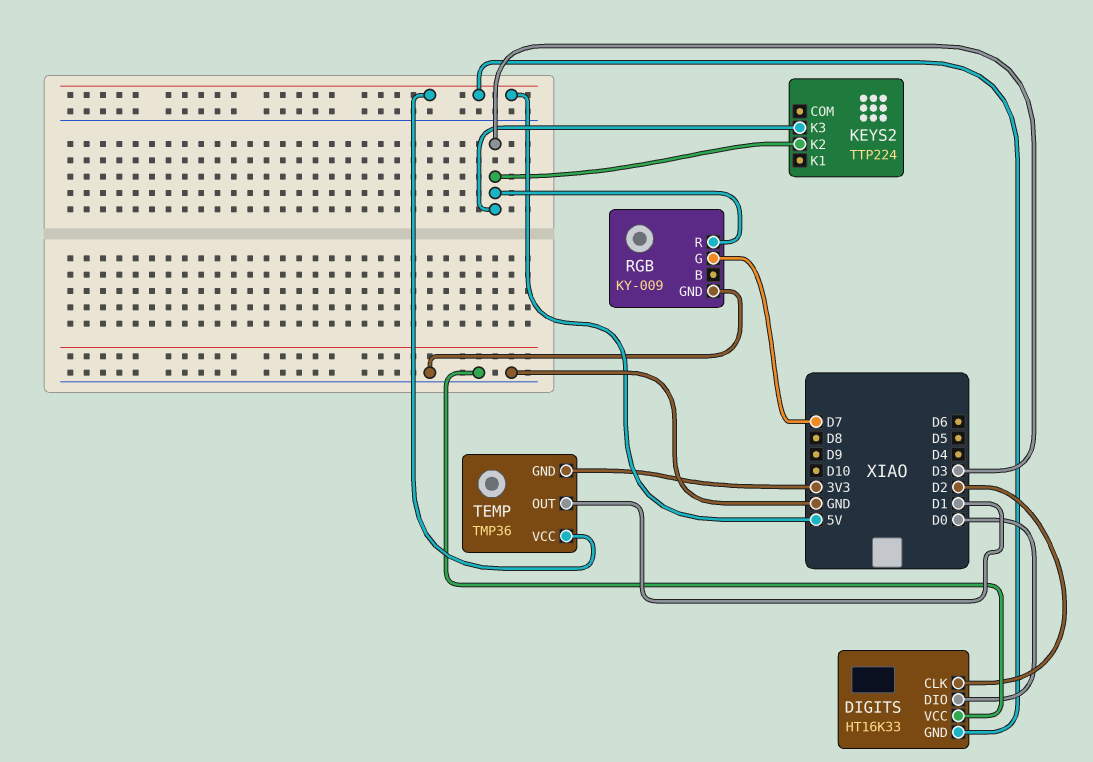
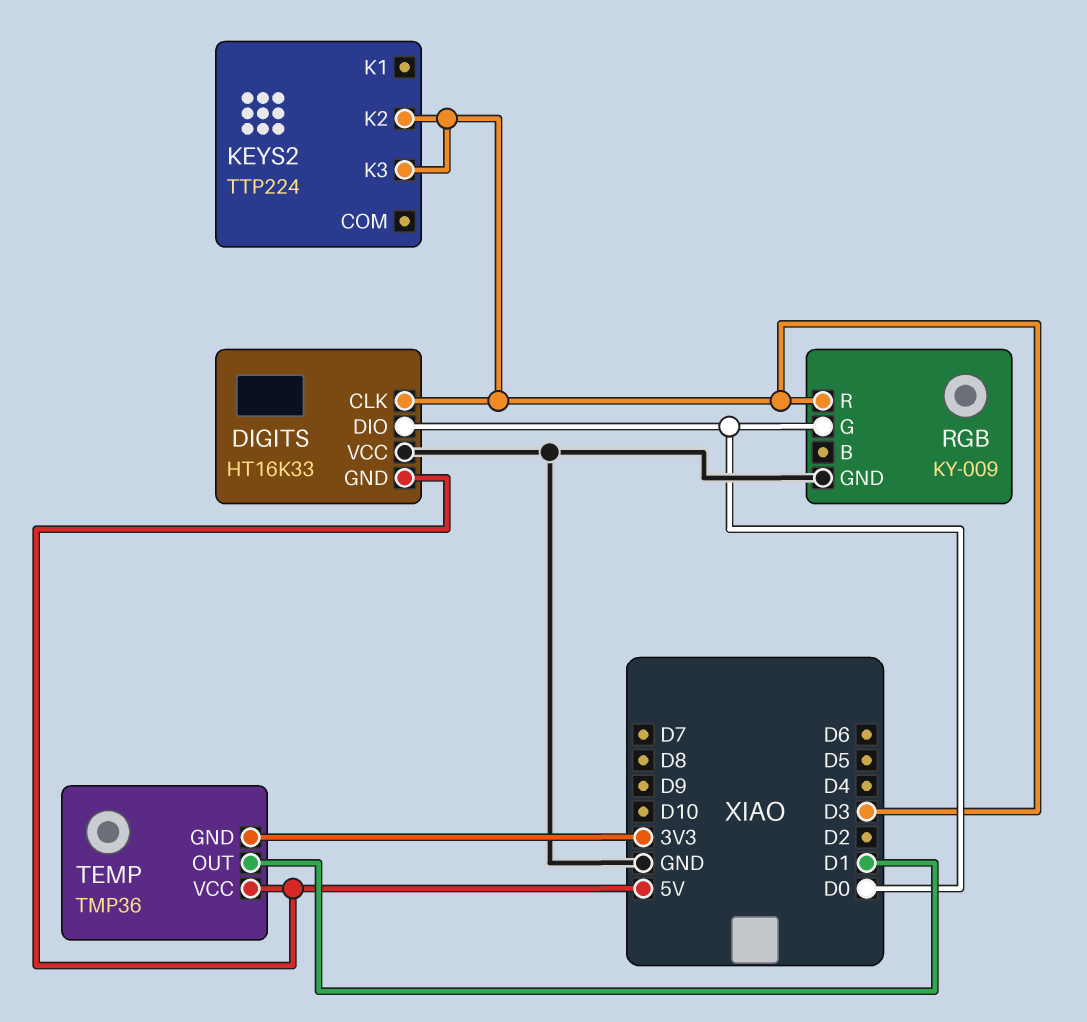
DIGITS pin CLK: D2 -> D3
RGB pin G: D7 -> D0

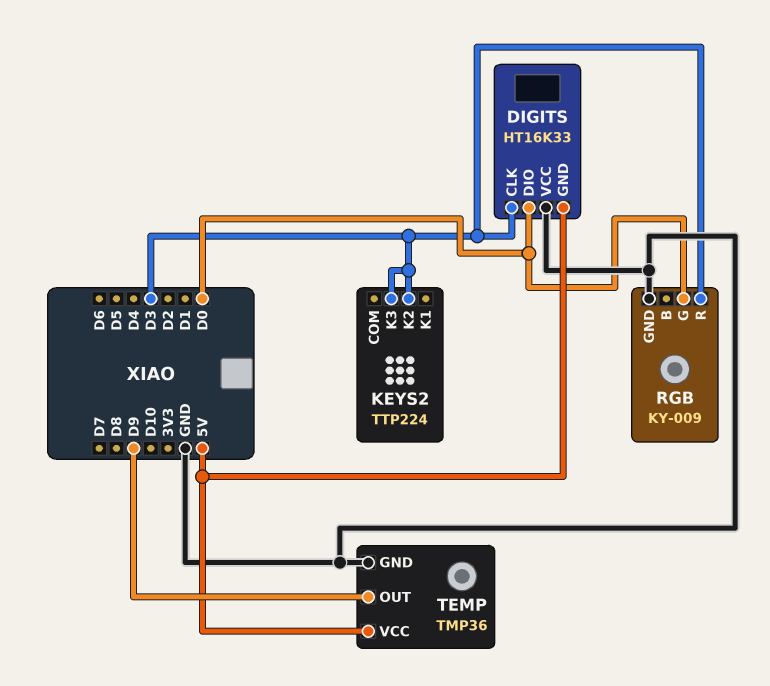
TEMP pin GND: 3V3 -> GND
TEMP pin OUT: D1 -> D9

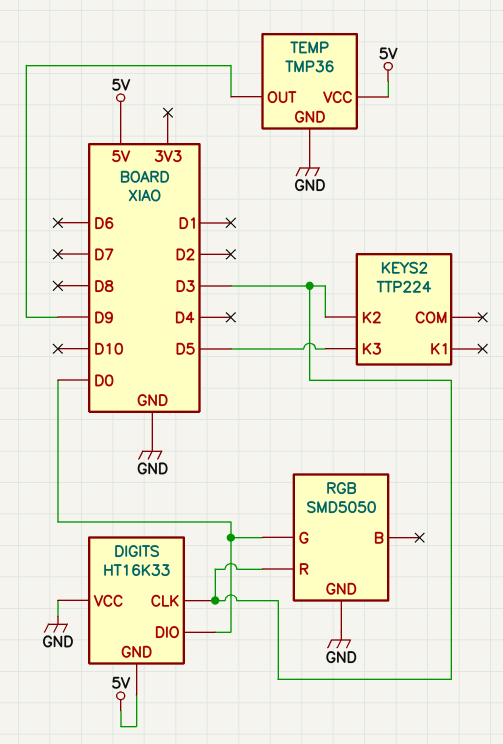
KEYS2 pin K3: D3 -> D5
RGB: KY-009 -> SMD5050

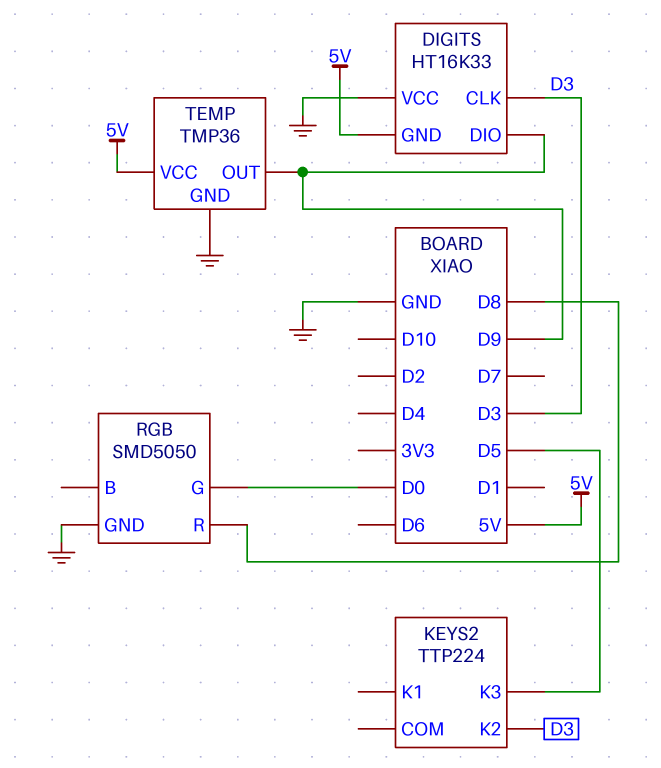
DIGITS pin DIO: D0 -> D9
RGB pin R: D3 -> D8

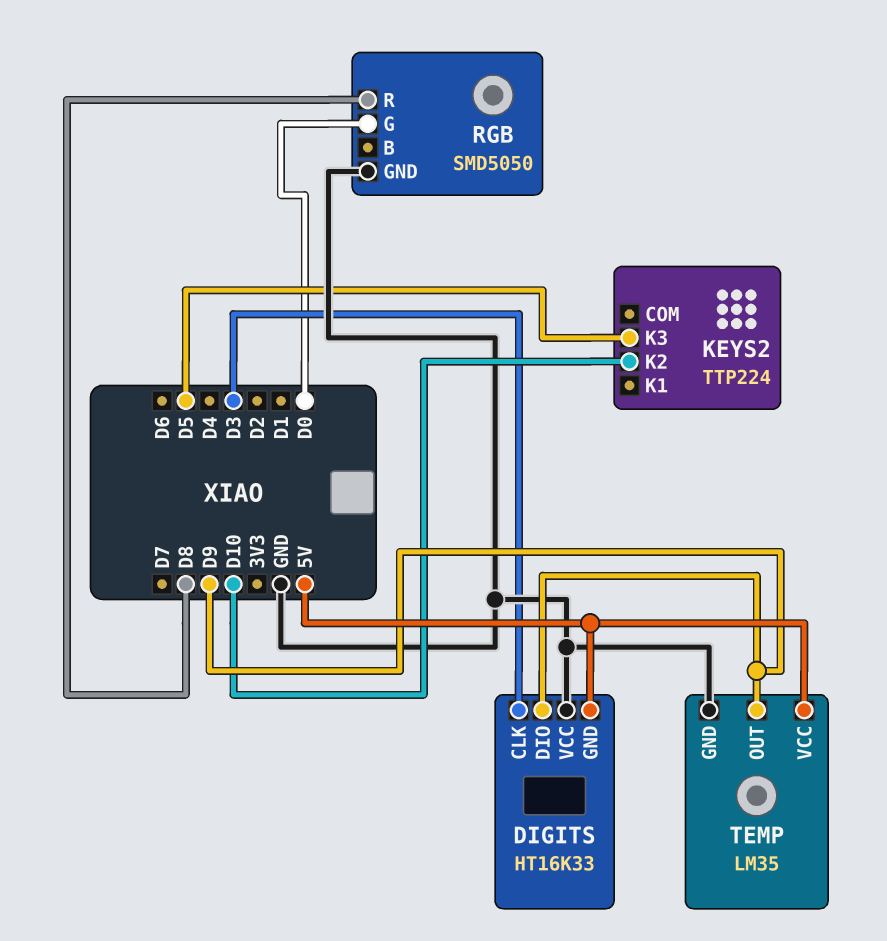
KEYS2 pin K2: D3 -> D10
TEMP: TMP36 -> LM35

